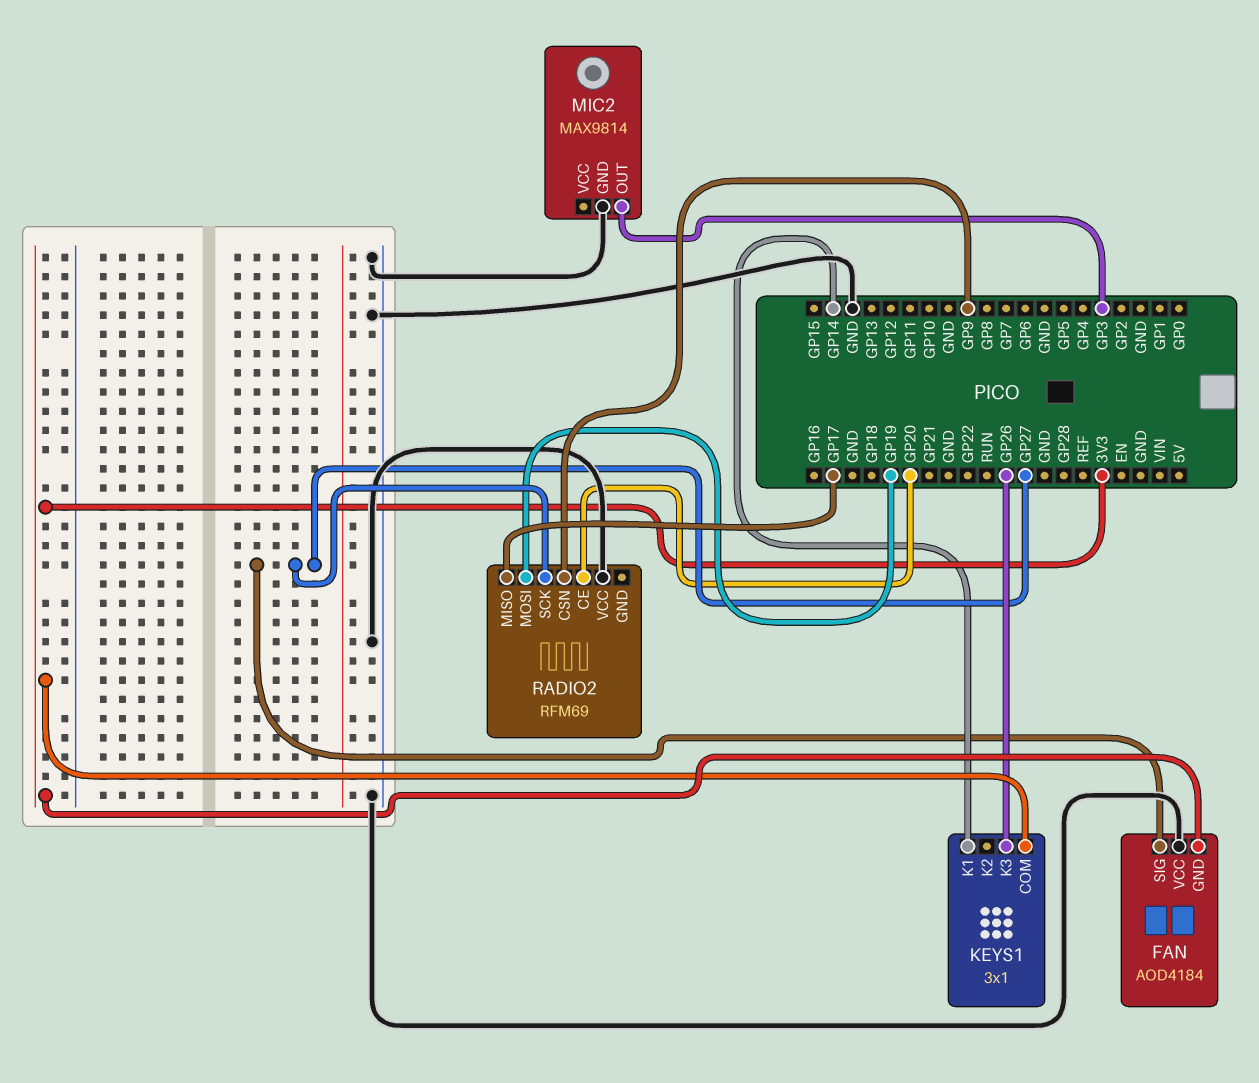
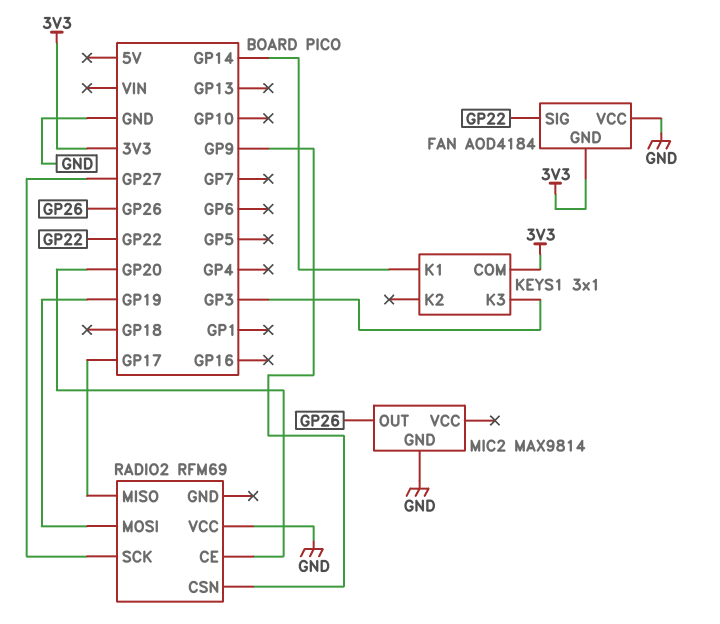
FAN pin SIG: GP27 -> GP22
KEYS1 pin K3: GP26 -> GP3
MIC2 pin OUT: GP3 -> GP26

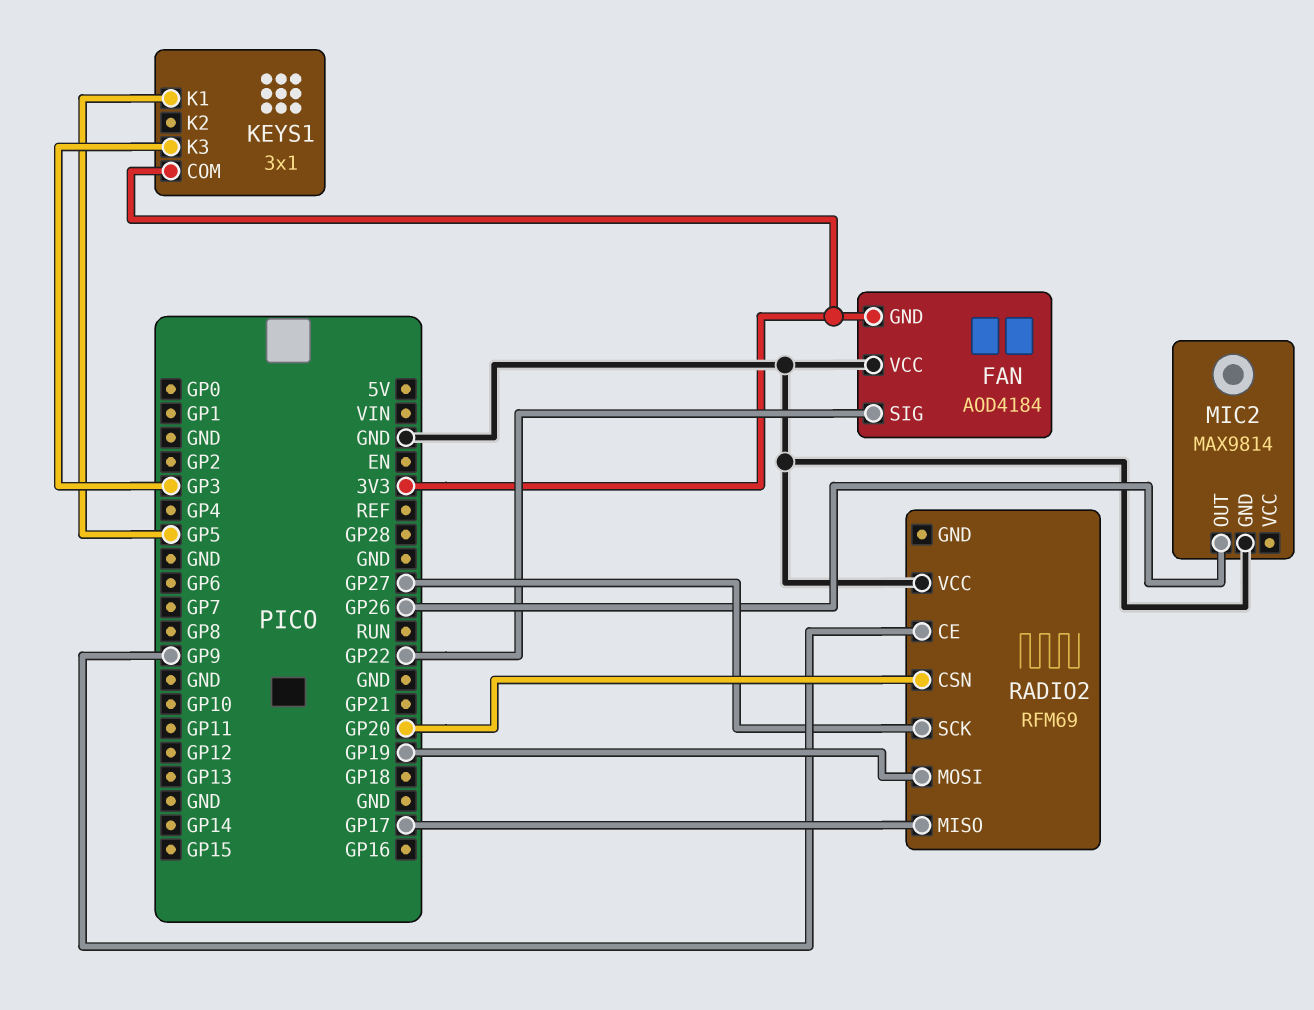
KEYS1 pin K1: GP14 -> GP5
RADIO2 pin CE: GP20 -> GP9
RADIO2 pin CSN: GP9 -> GP20

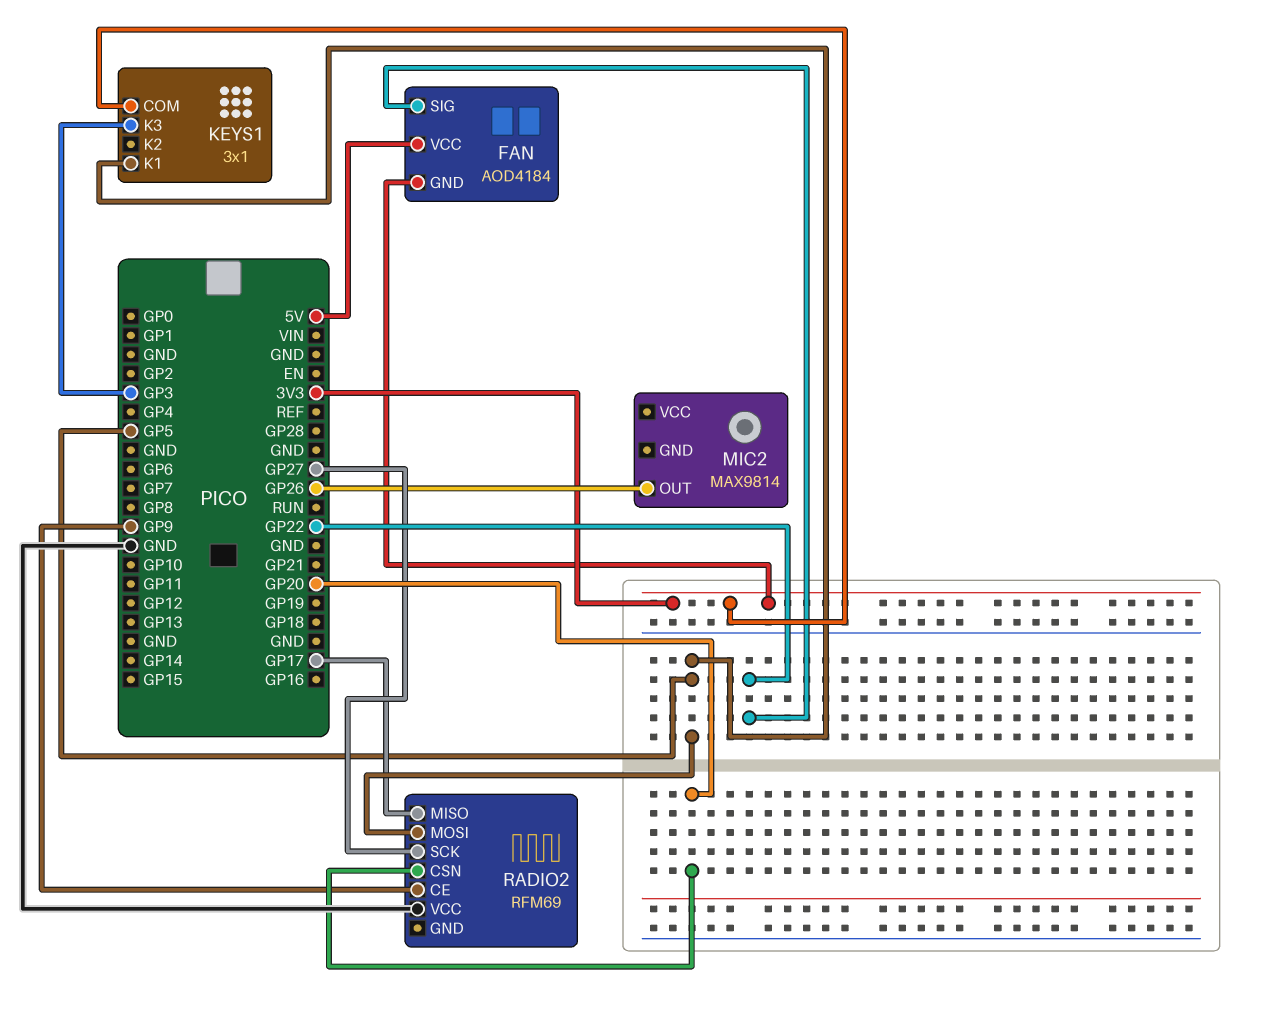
FAN pin VCC: GND -> 5V
MIC2 pin GND: GND -> none
RADIO2 pin MOSI: GP19 -> GP5

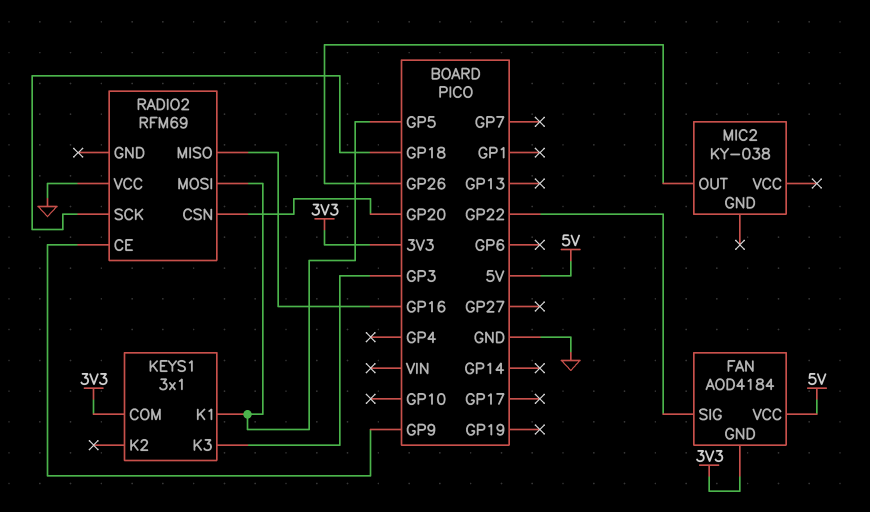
MIC2: MAX9814 -> KY-038
RADIO2 pin MISO: GP17 -> GP16
RADIO2 pin SCK: GP27 -> GP18

